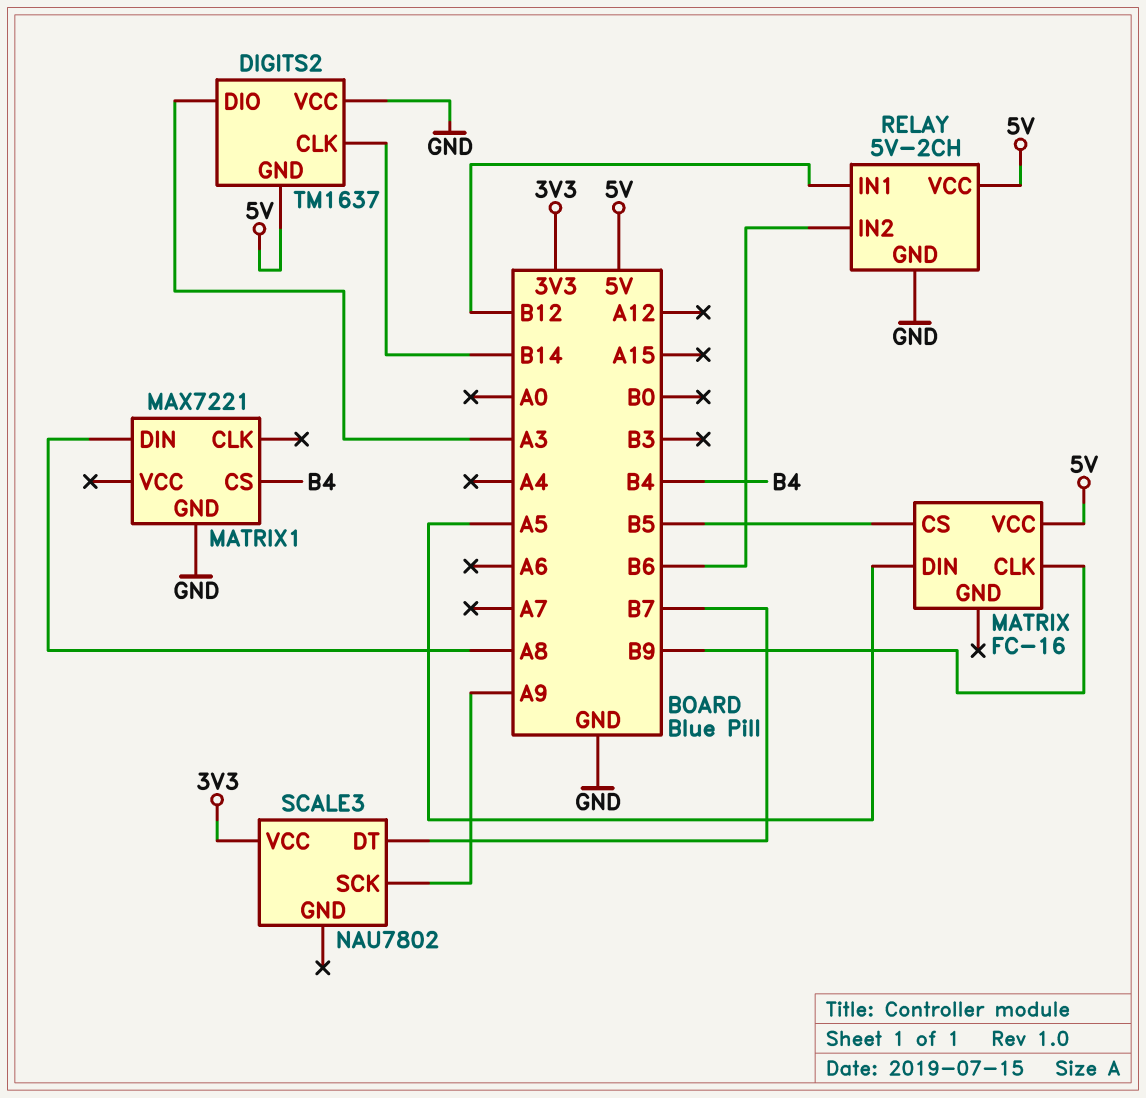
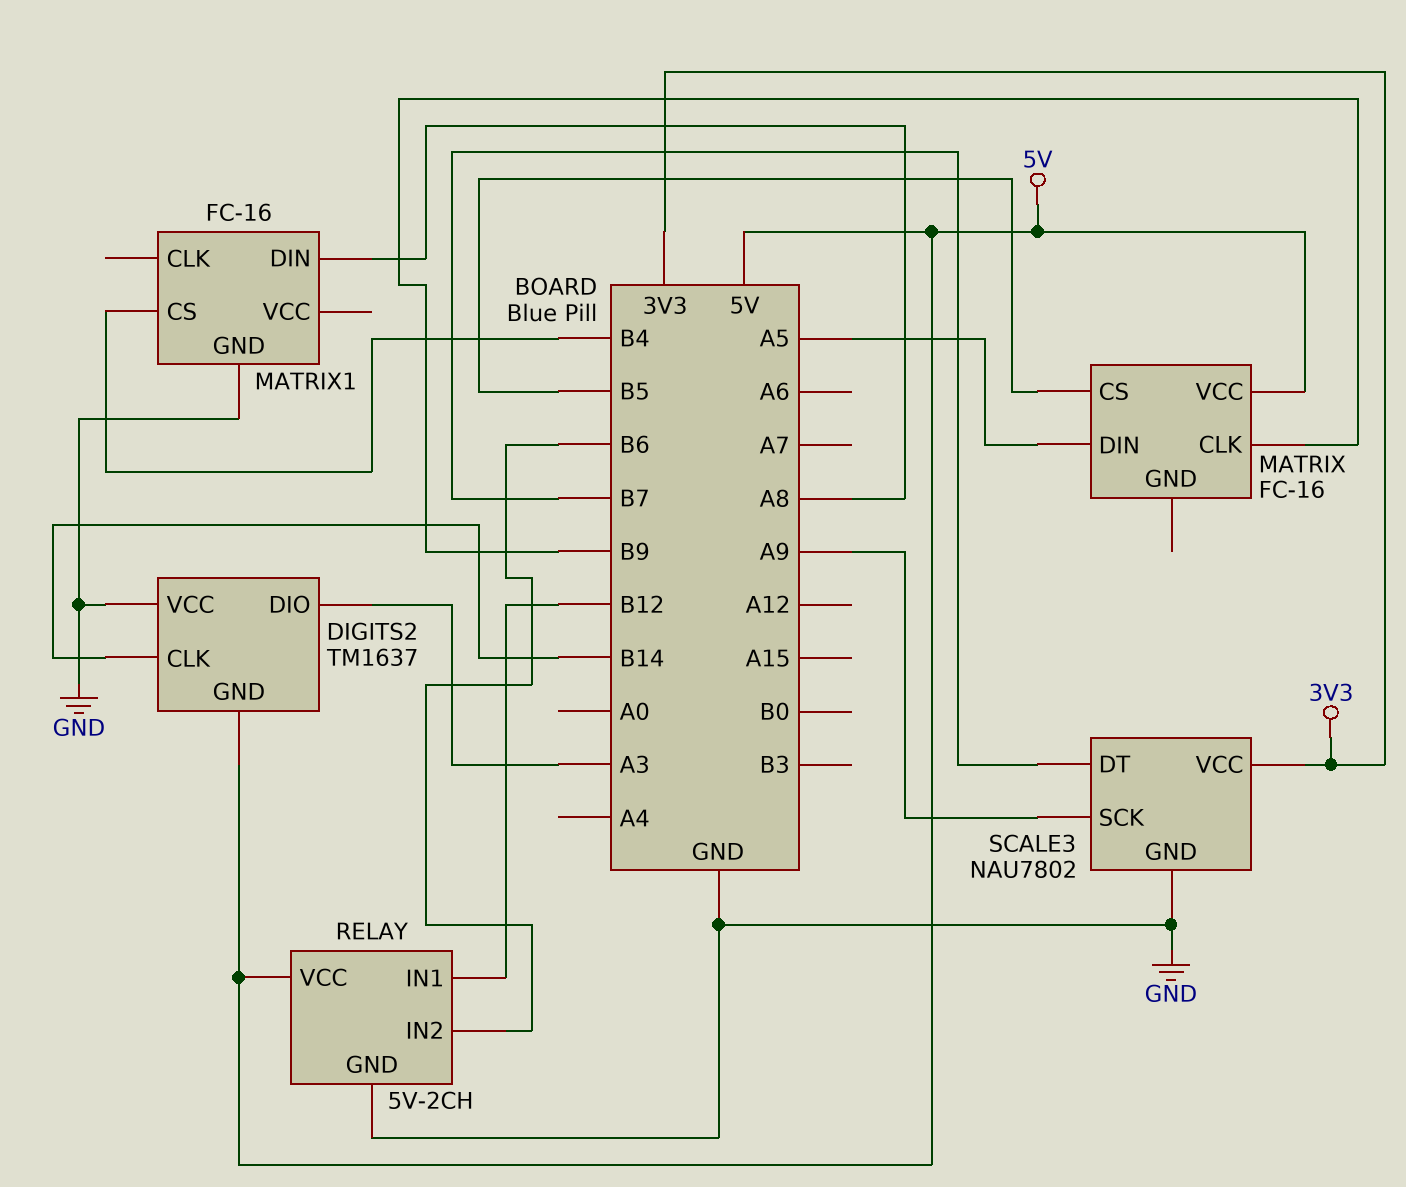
MATRIX1: MAX7221 -> FC-16
SCALE3 pin GND: none -> GND

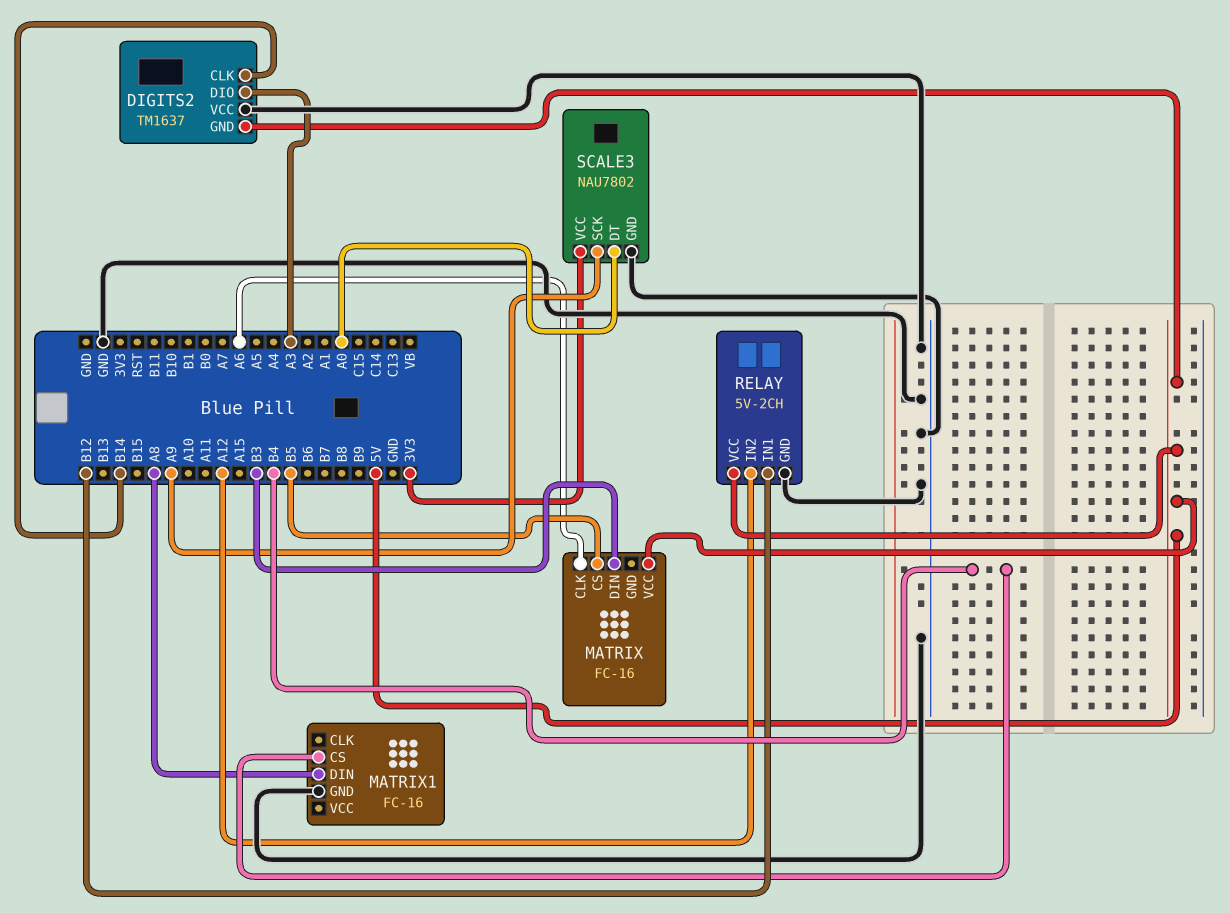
MATRIX pin CLK: B9 -> A6
MATRIX pin DIN: A5 -> B3
RELAY pin IN2: B6 -> A12
SCALE3 pin DT: B7 -> A0

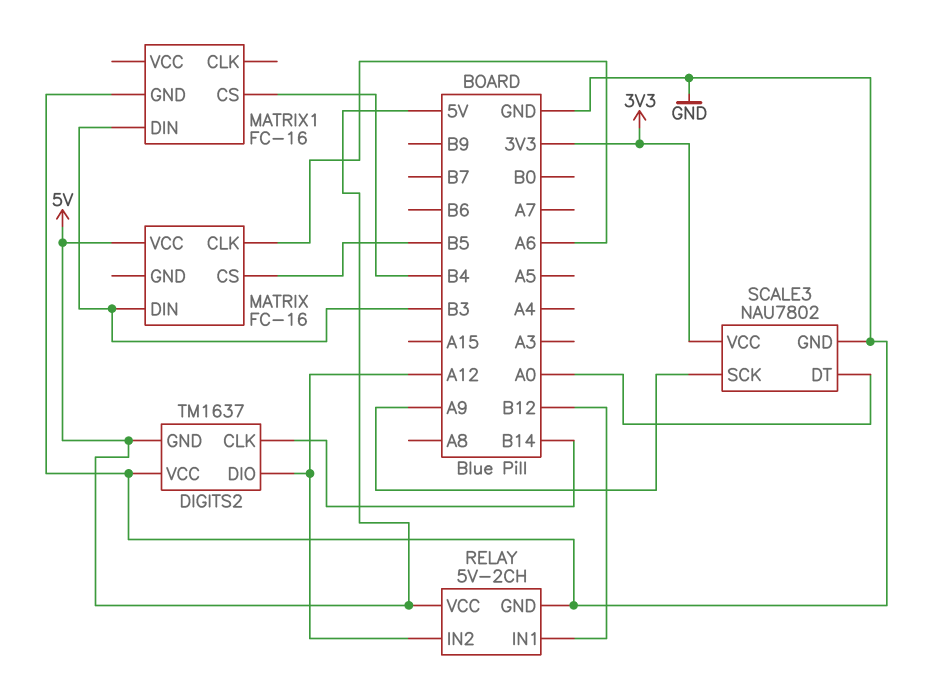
DIGITS2 pin DIO: A3 -> A12
MATRIX1 pin DIN: A8 -> B3

